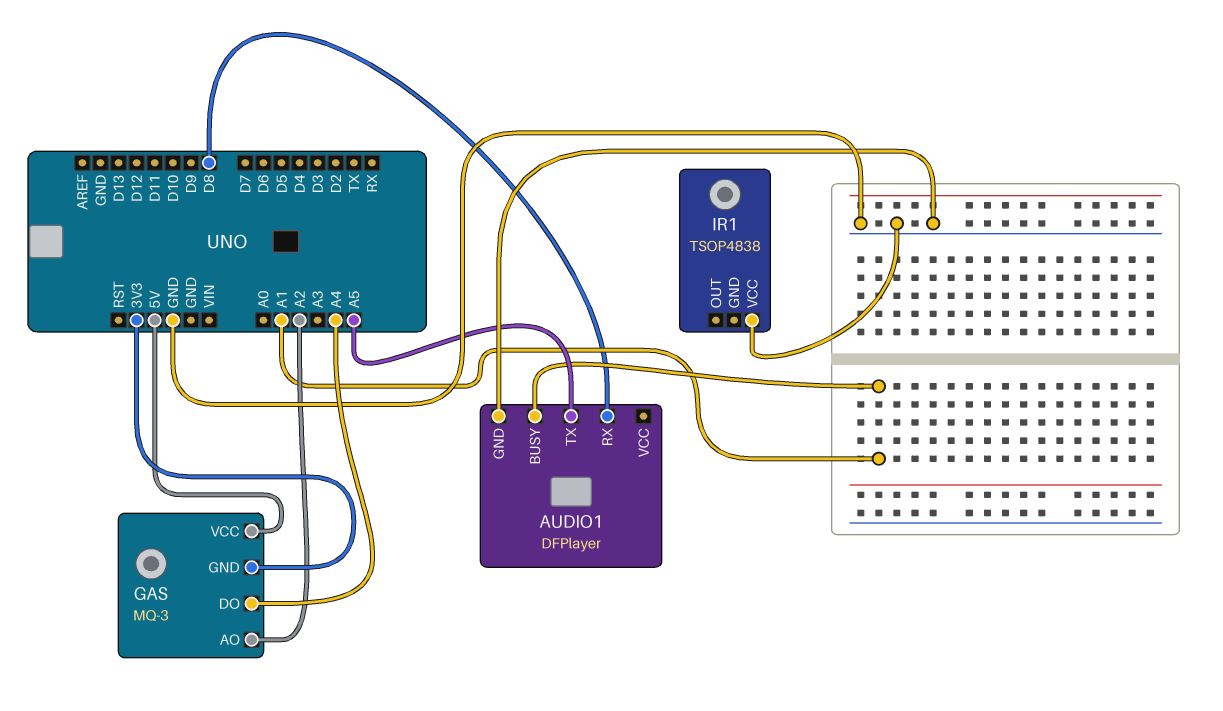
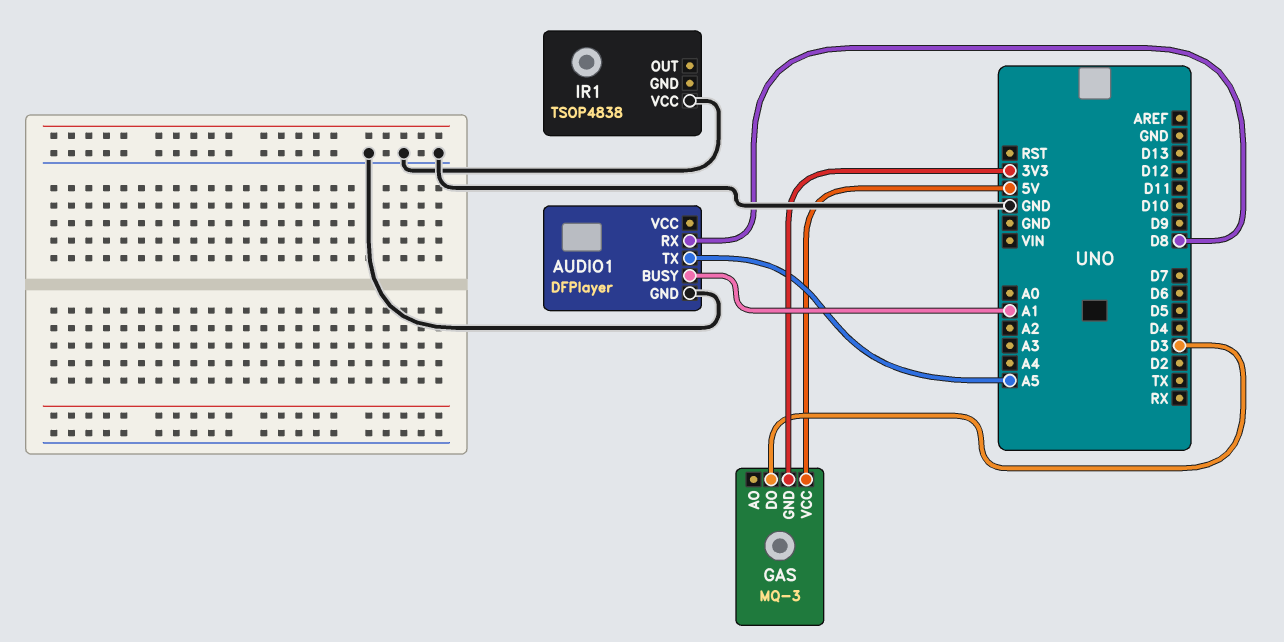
GAS pin AO: A2 -> none
GAS pin DO: A4 -> D3

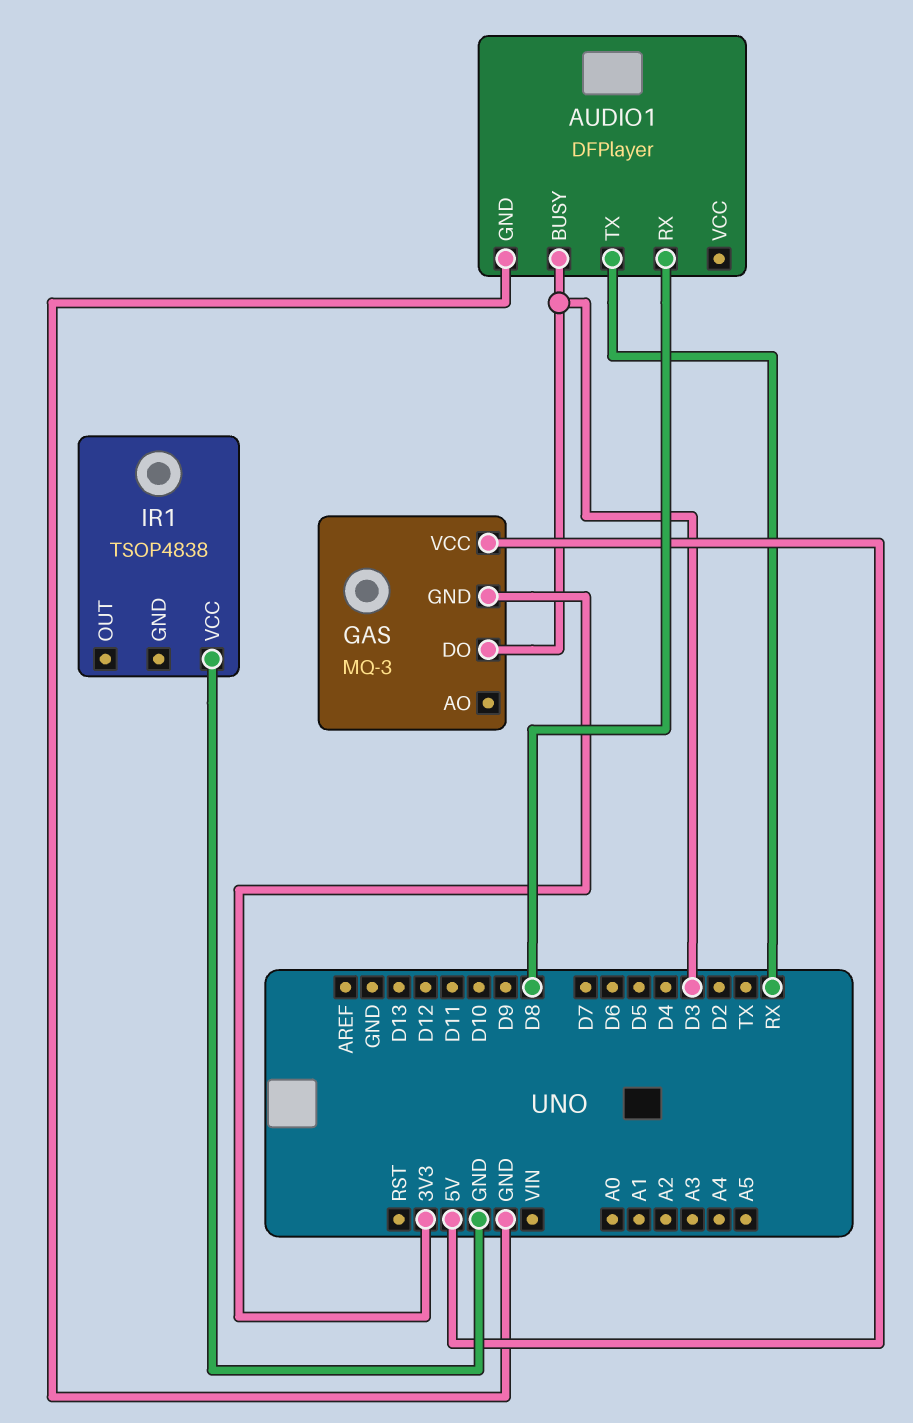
AUDIO1 pin BUSY: A1 -> D3
AUDIO1 pin TX: A5 -> RX

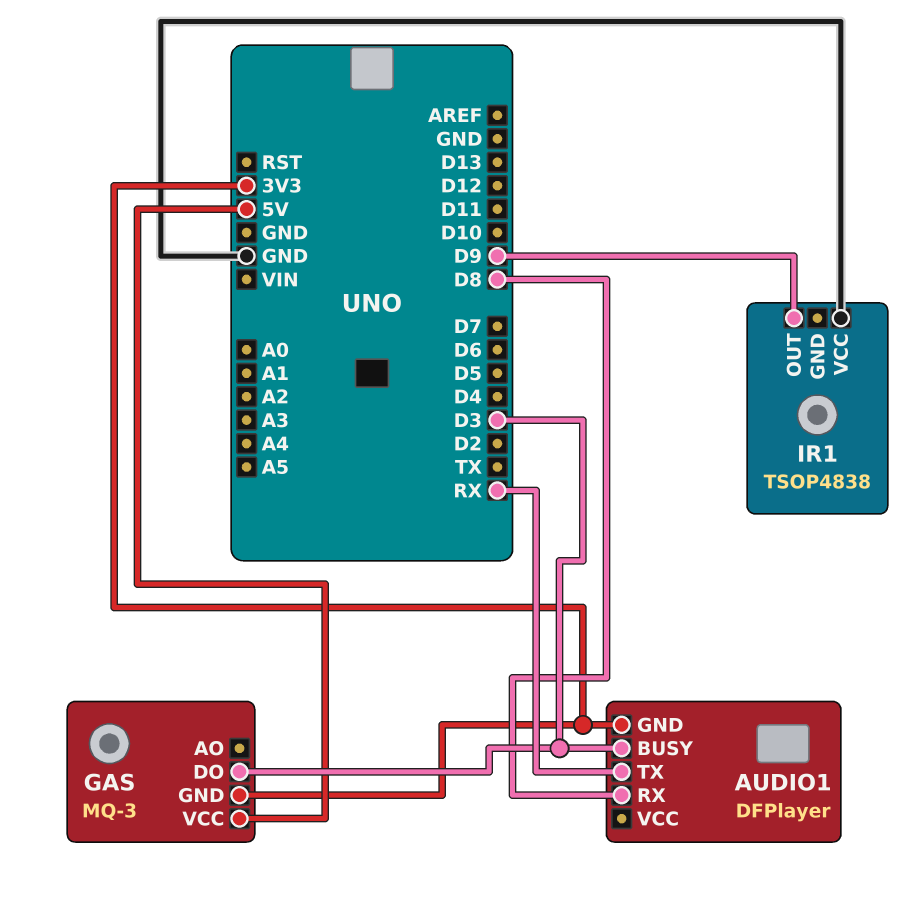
AUDIO1 pin GND: GND -> 3V3
IR1 pin OUT: none -> D9

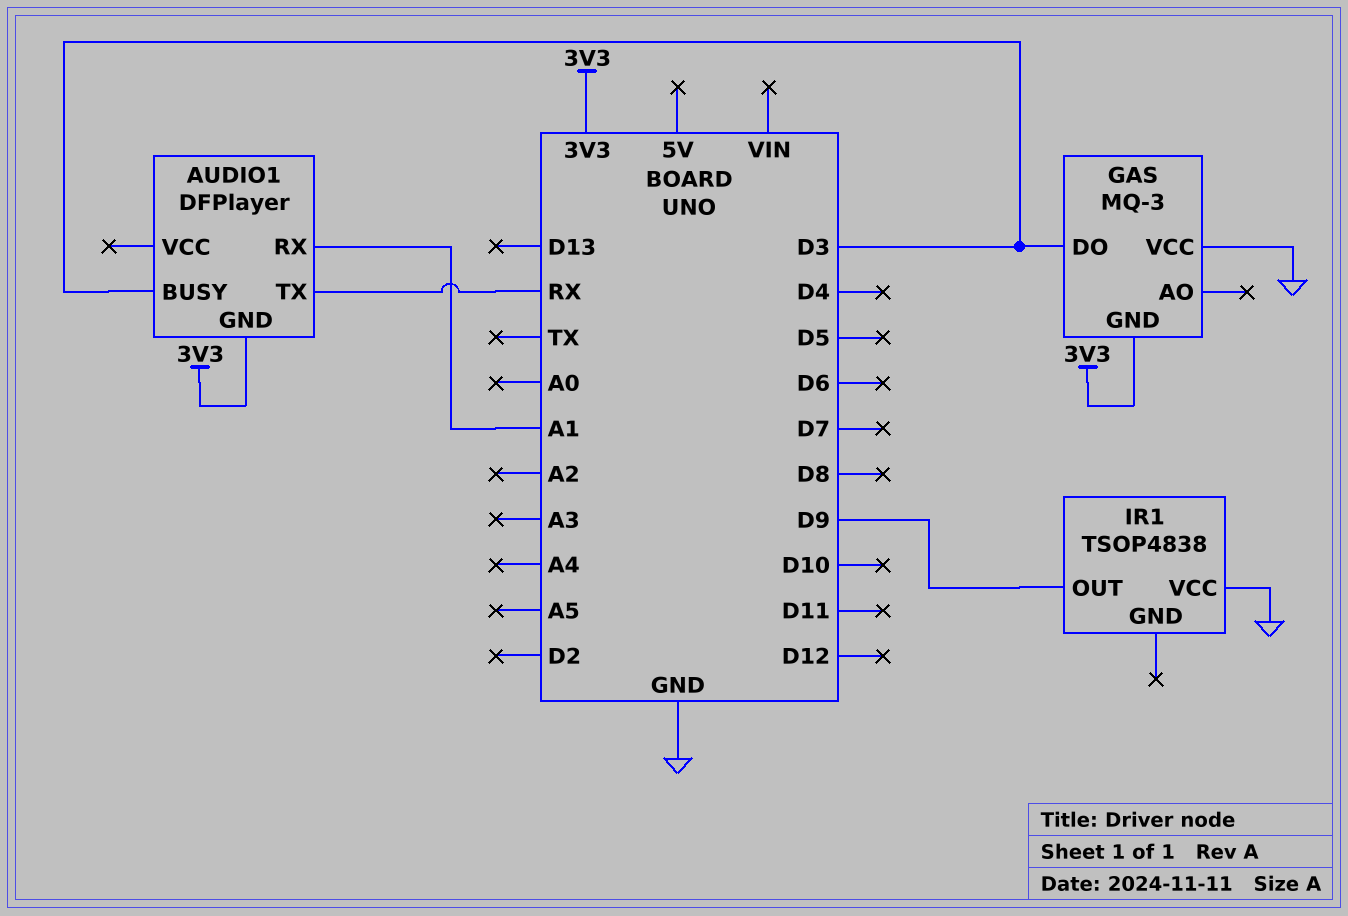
AUDIO1 pin RX: D8 -> A1
GAS pin VCC: 5V -> GND

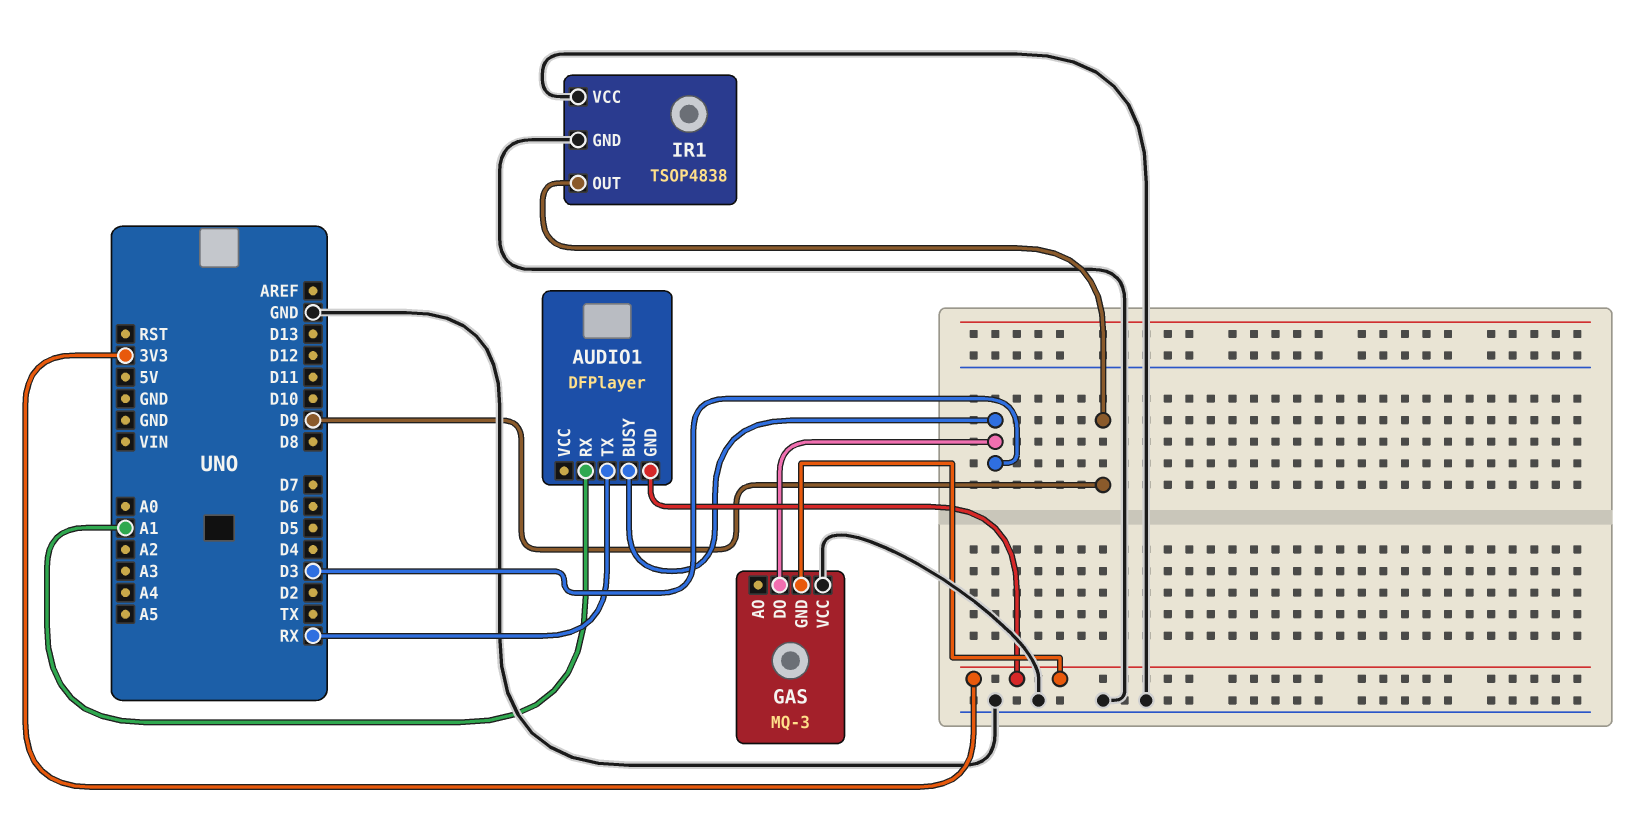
IR1 pin GND: none -> GND

